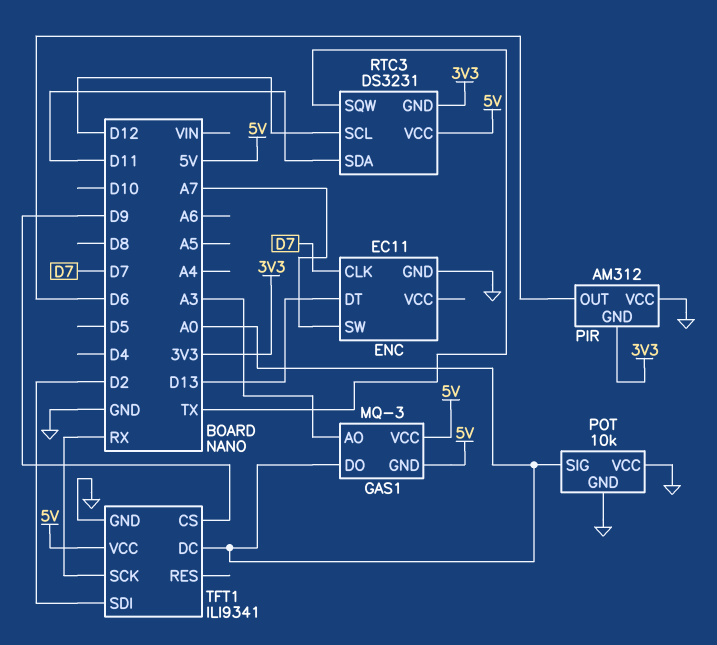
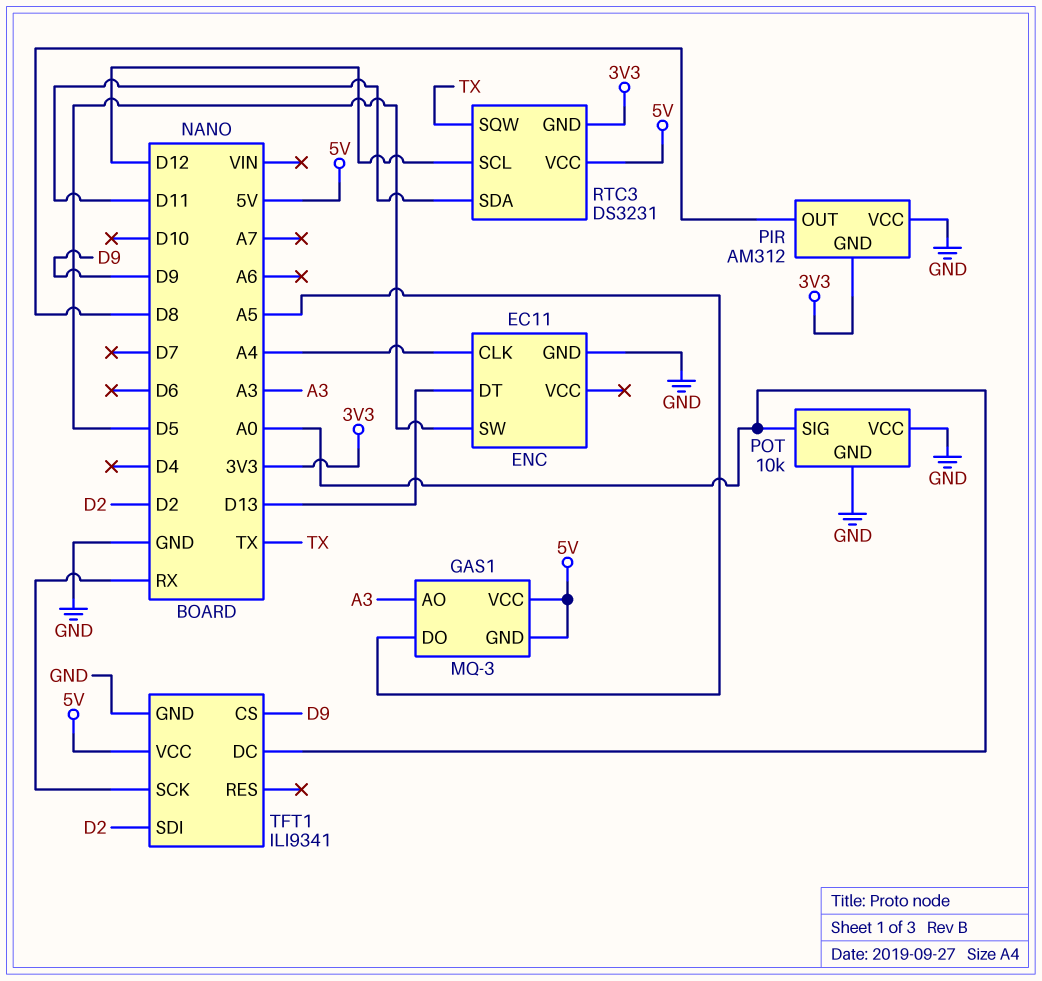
ENC pin CLK: D7 -> A4
ENC pin SW: A7 -> D5
GAS1 pin DO: A0 -> A5
PIR pin OUT: D6 -> D8

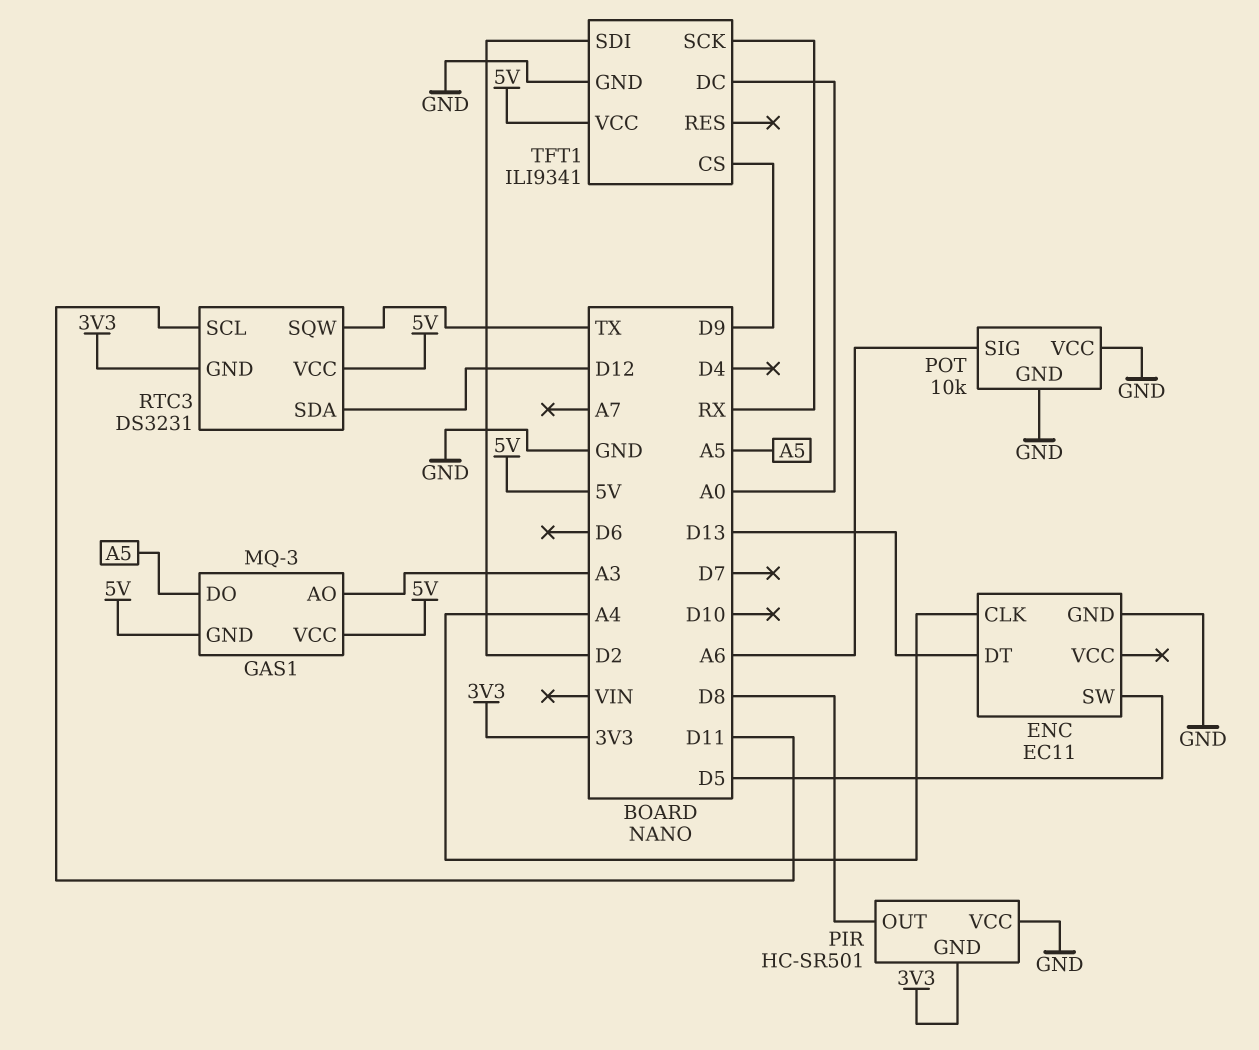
PIR: AM312 -> HC-SR501
POT pin SIG: A0 -> A6
RTC3 pin SCL: D12 -> D11
RTC3 pin SDA: D11 -> D12

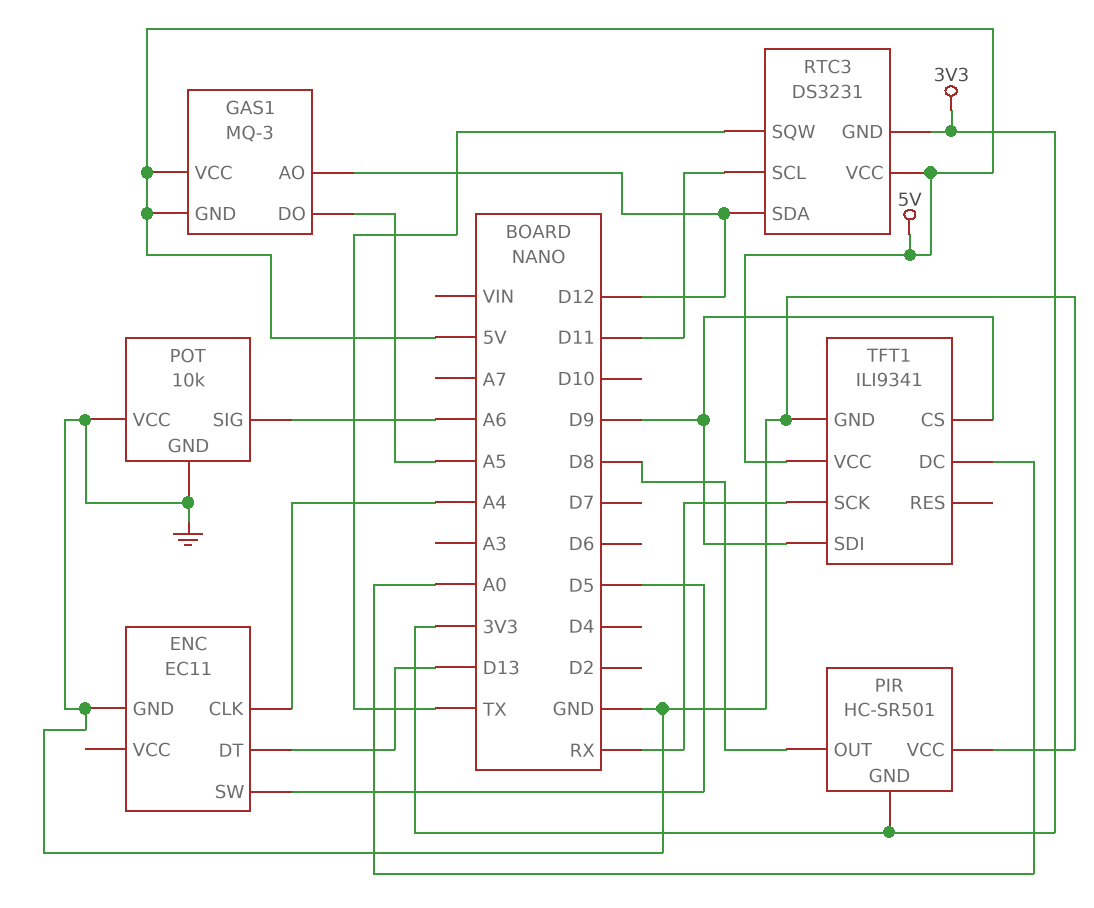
GAS1 pin AO: A3 -> D12
TFT1 pin SDI: D2 -> D9

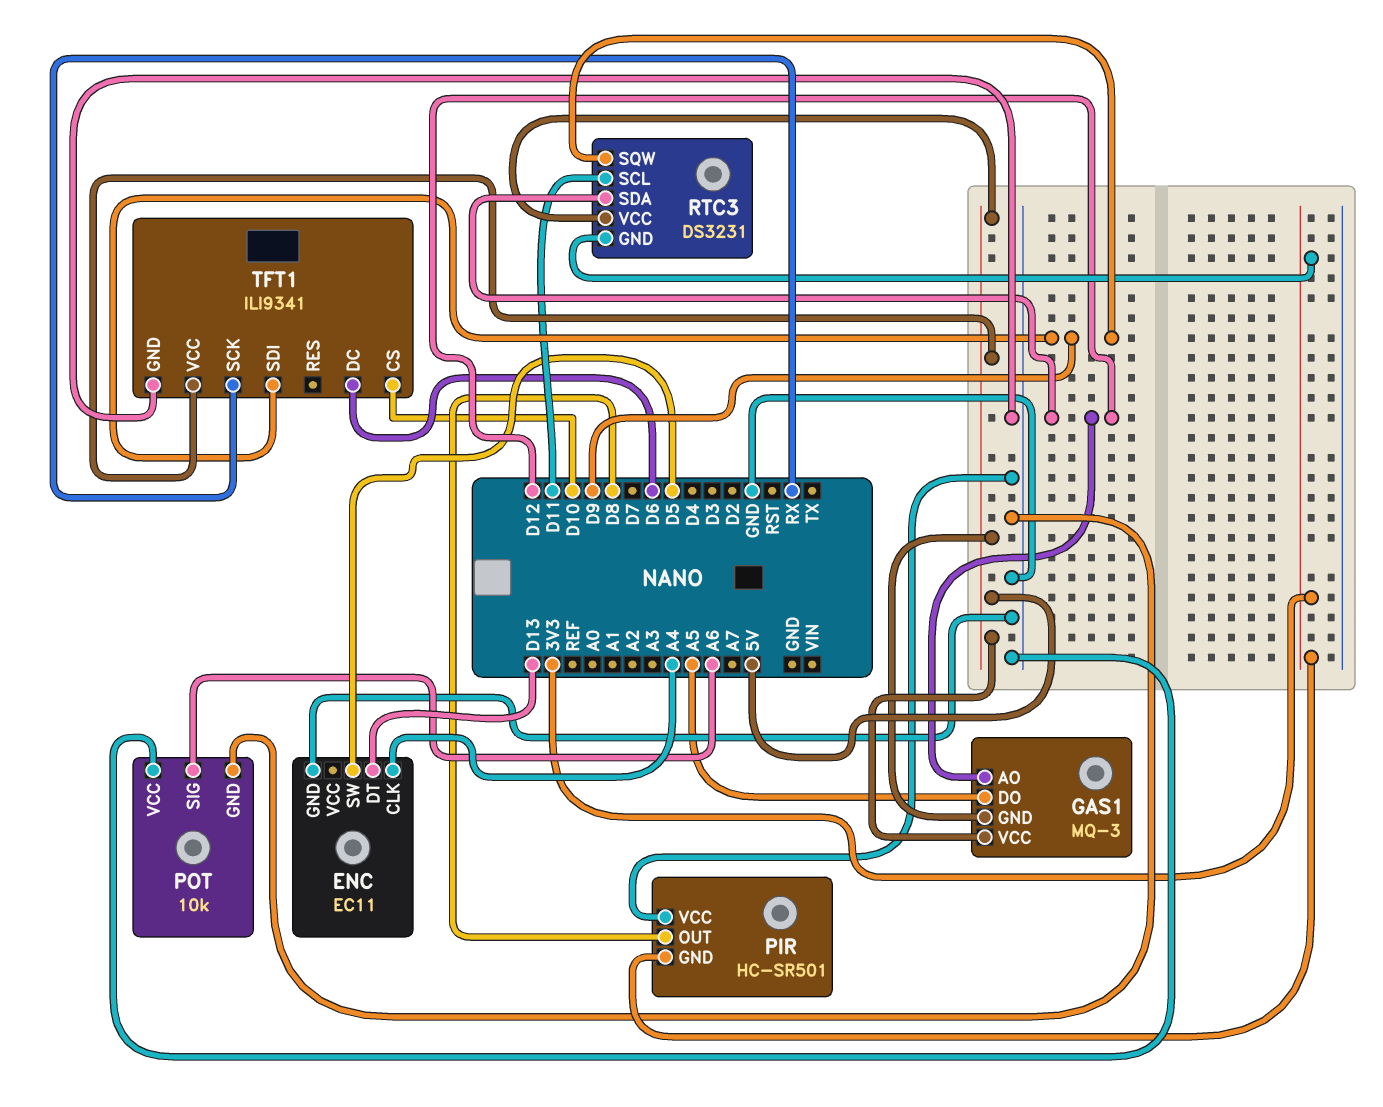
RTC3 pin SQW: TX -> D9
TFT1 pin CS: D9 -> D10
TFT1 pin DC: A0 -> D6

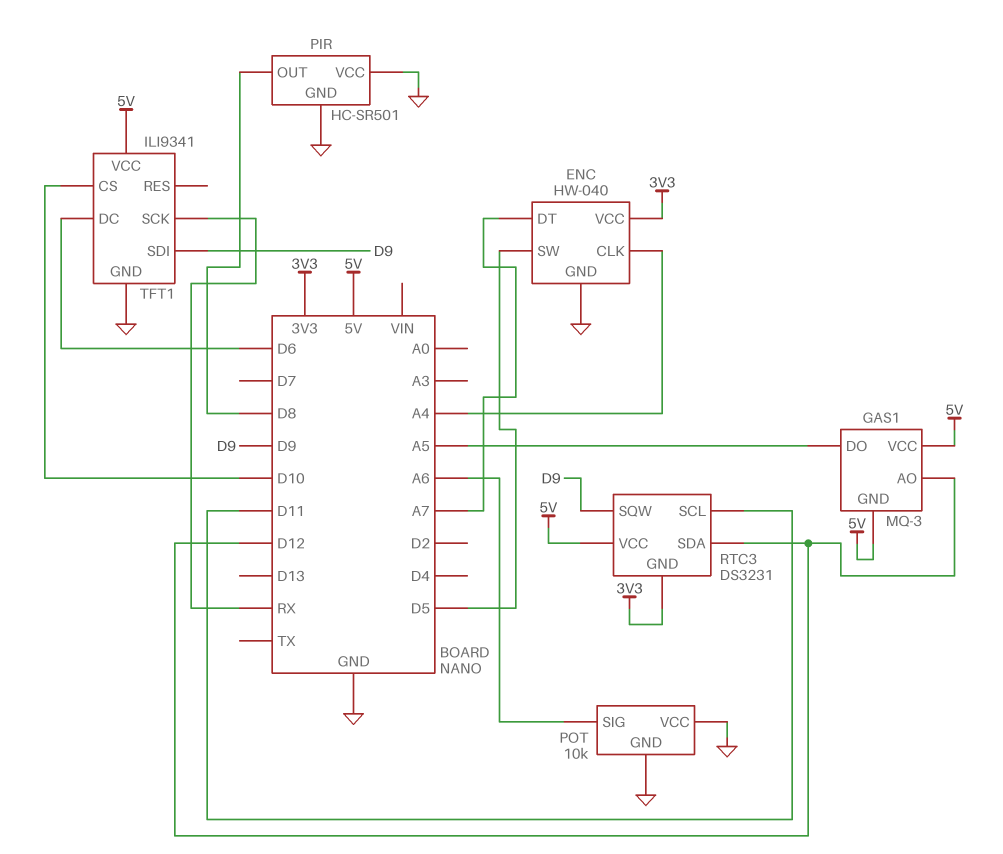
ENC: EC11 -> HW-040
ENC pin DT: D13 -> A7
ENC pin VCC: none -> 3V3
PIR pin GND: 3V3 -> GND

